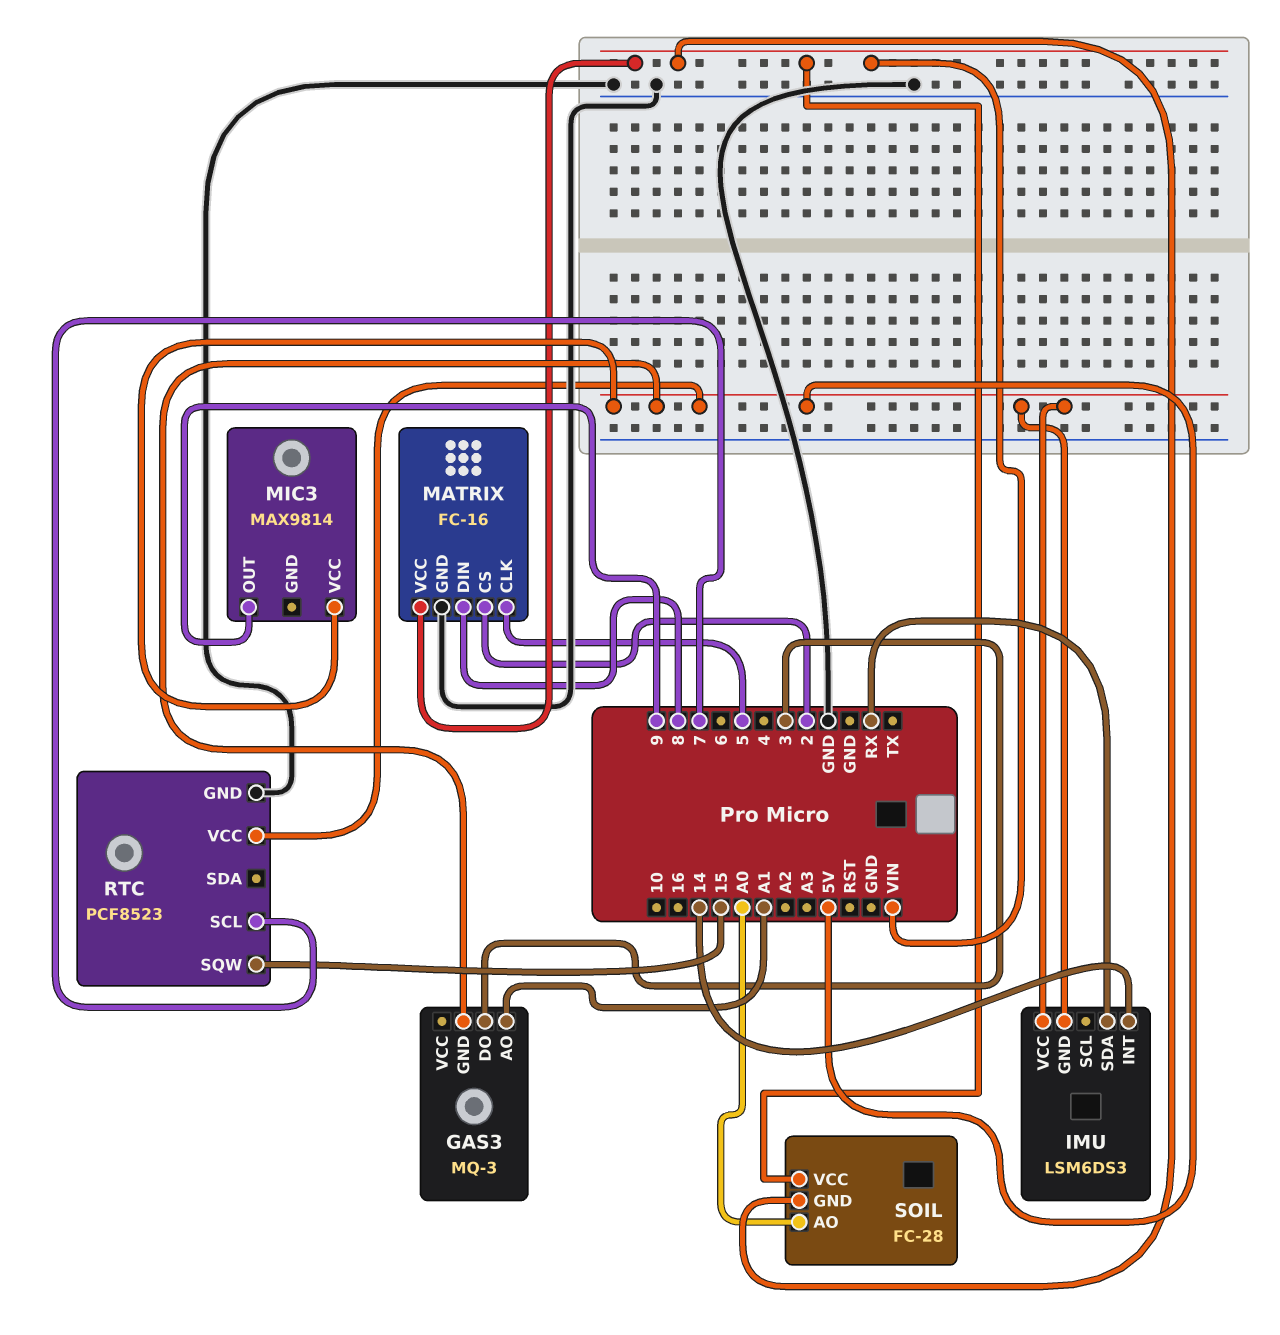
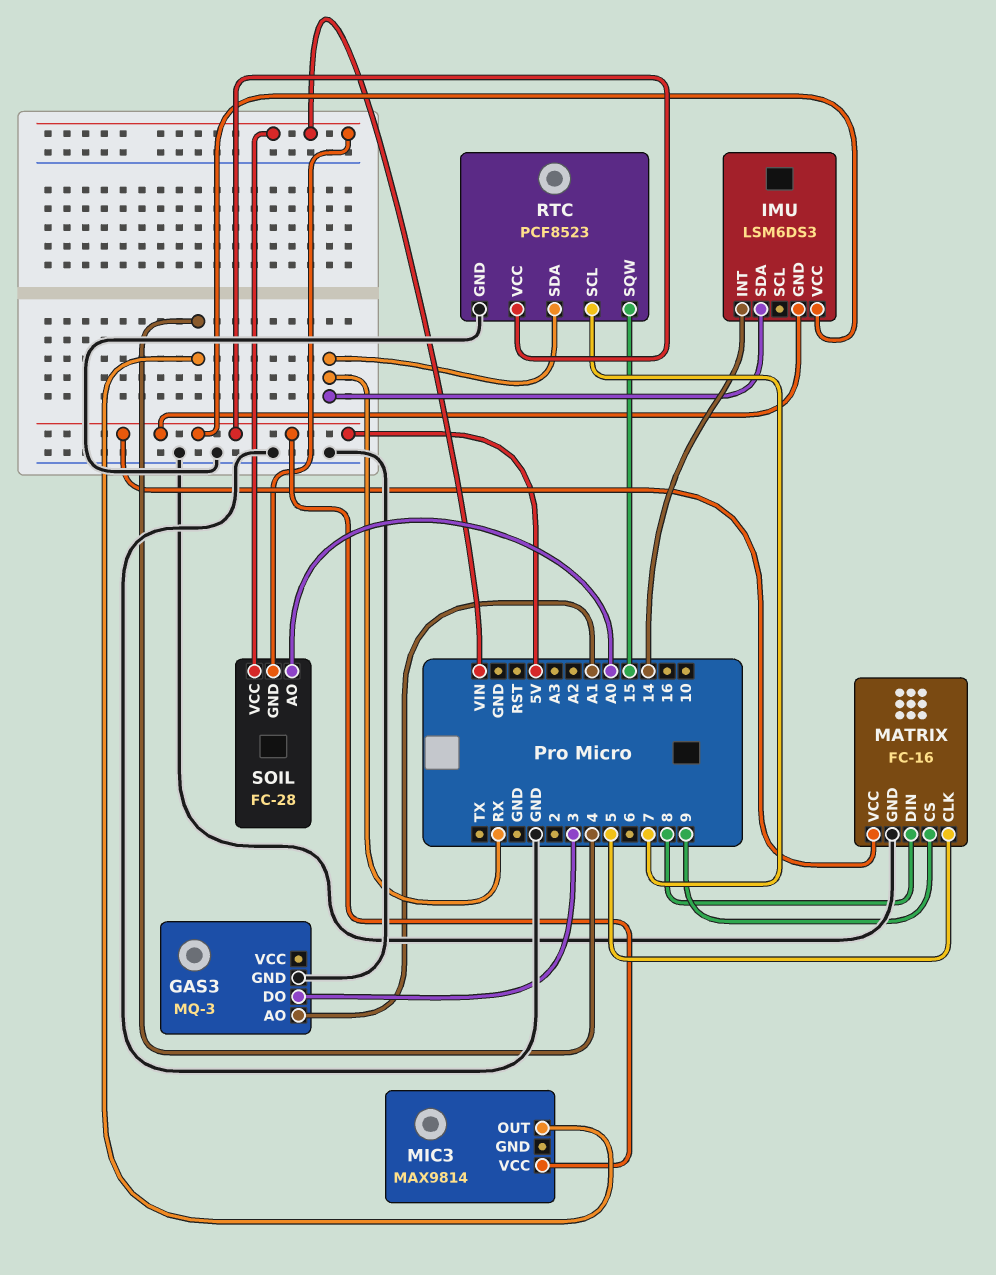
GAS3 pin GND: 5V -> GND
MATRIX pin CS: 2 -> 9
MATRIX pin VCC: VIN -> 5V
MIC3 pin OUT: 9 -> 4
RTC pin SDA: none -> RX

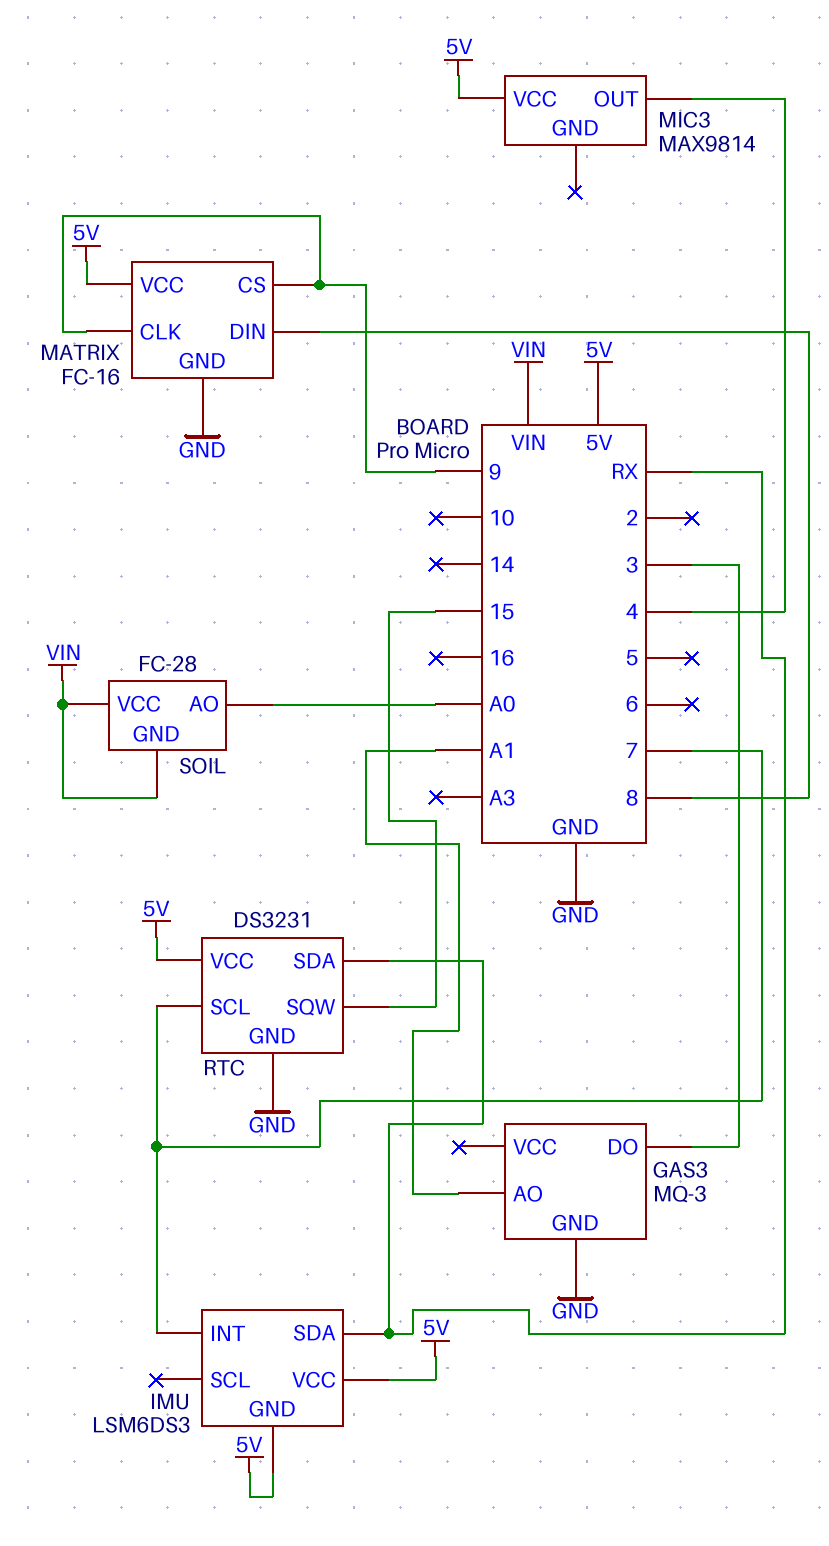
IMU pin INT: 14 -> 7
MATRIX pin CLK: 5 -> 9
RTC: PCF8523 -> DS3231

